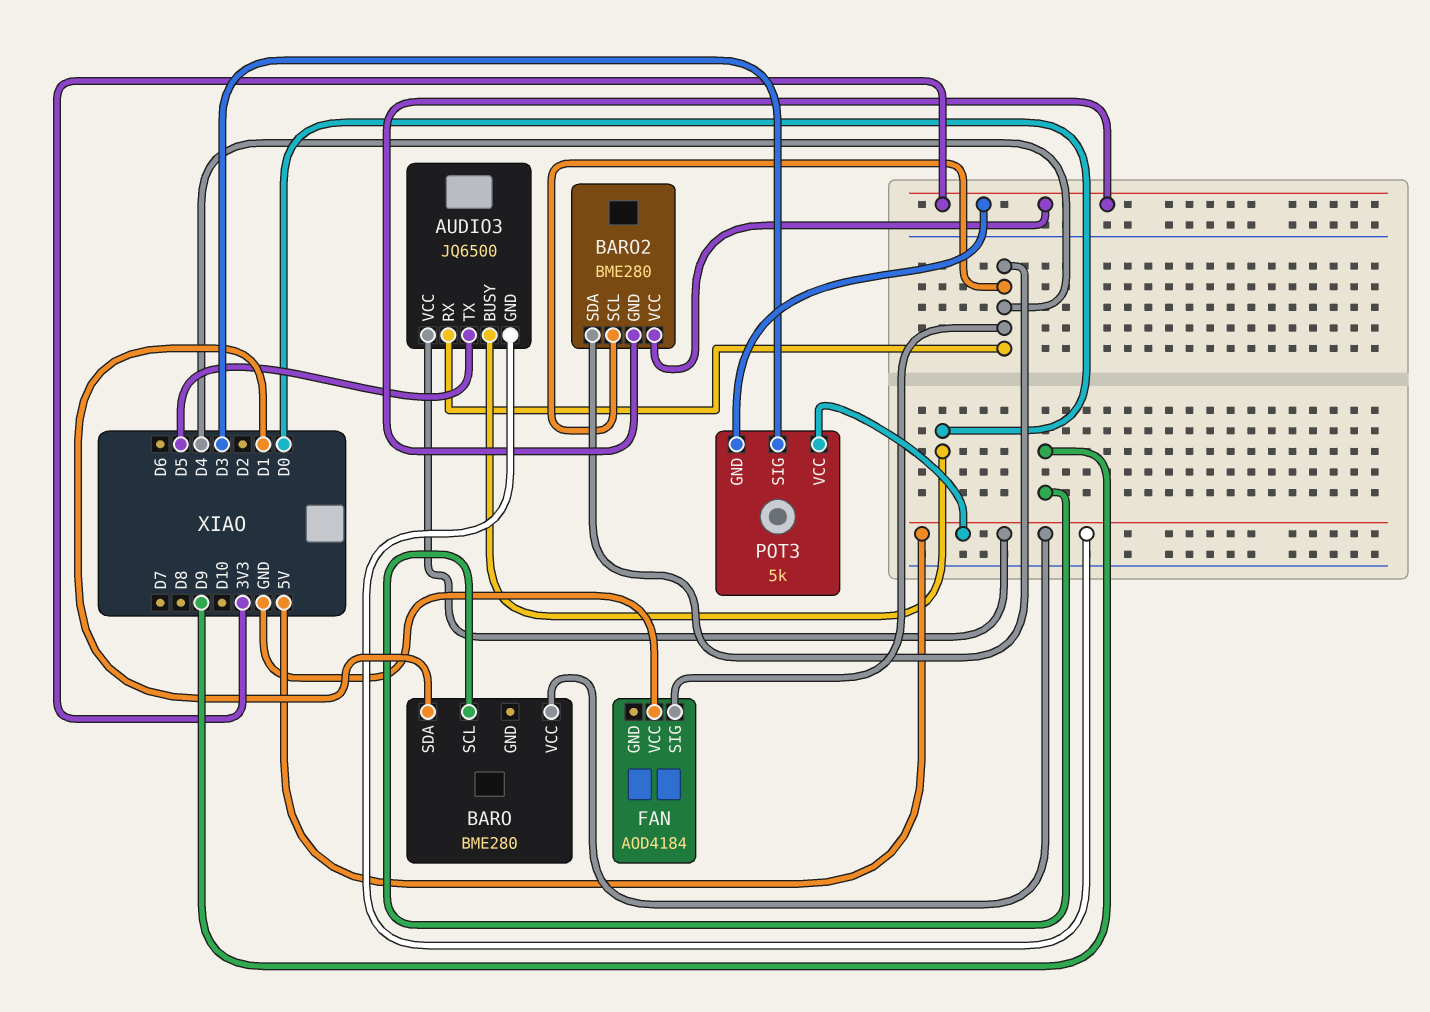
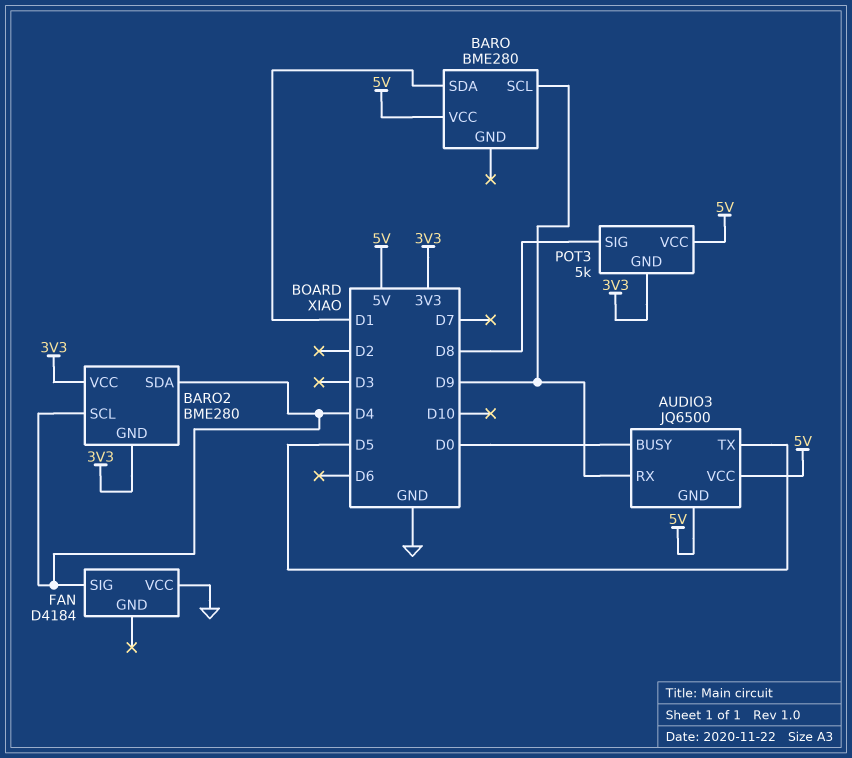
AUDIO3 pin RX: D4 -> D9
FAN: AOD4184 -> D4184
POT3 pin SIG: D3 -> D8

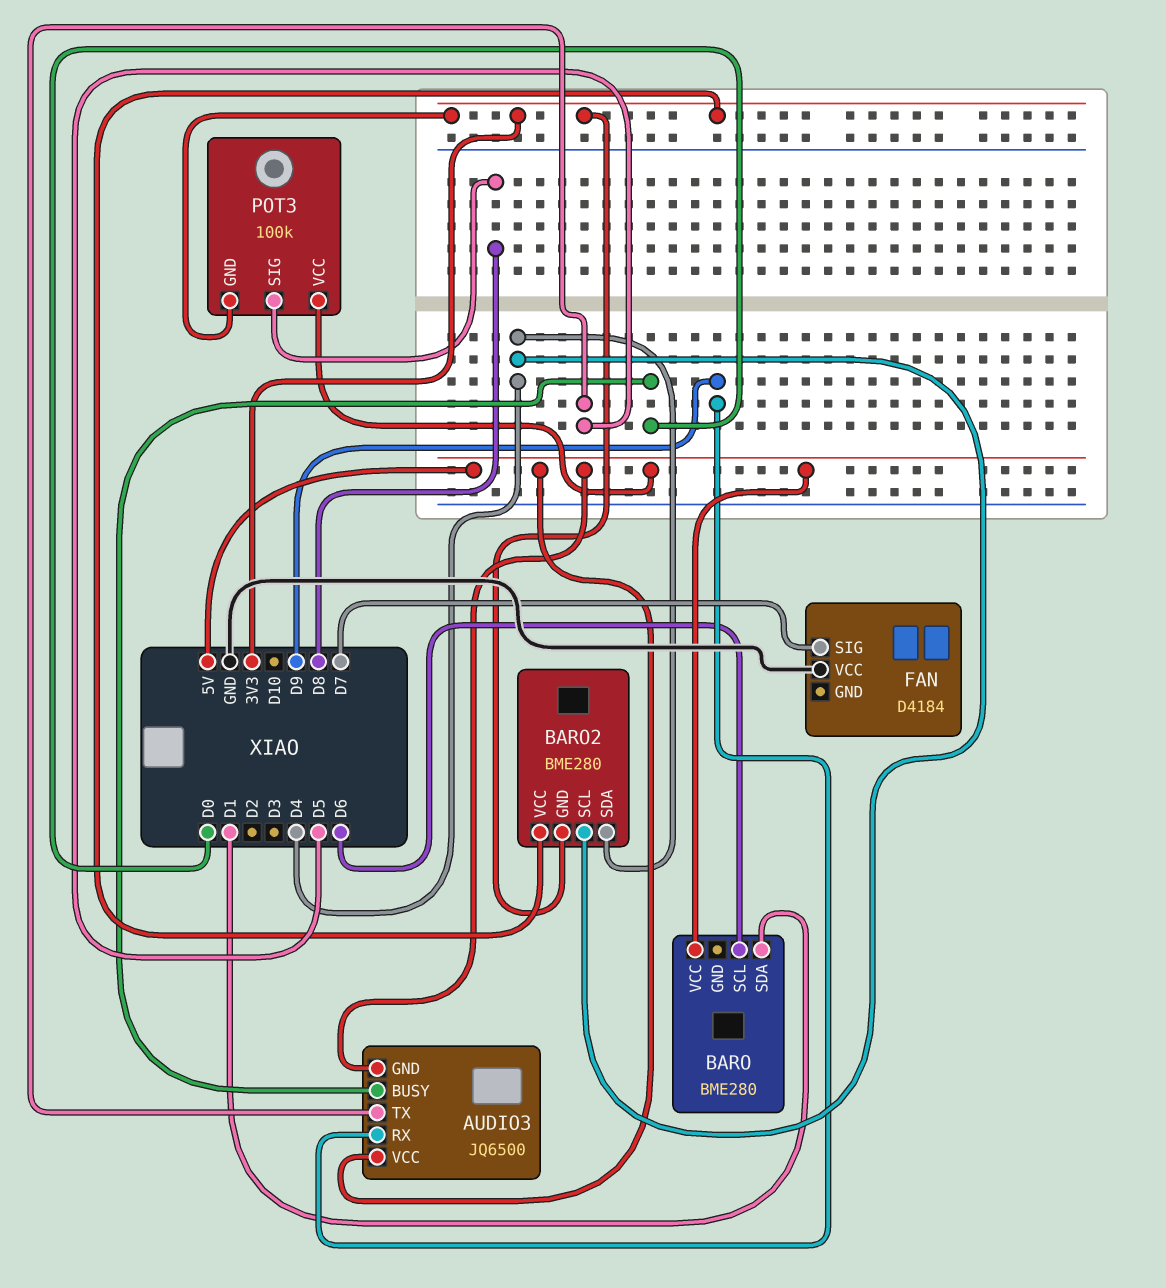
BARO pin SCL: D9 -> D6
FAN pin SIG: D4 -> D7
POT3: 5k -> 100k

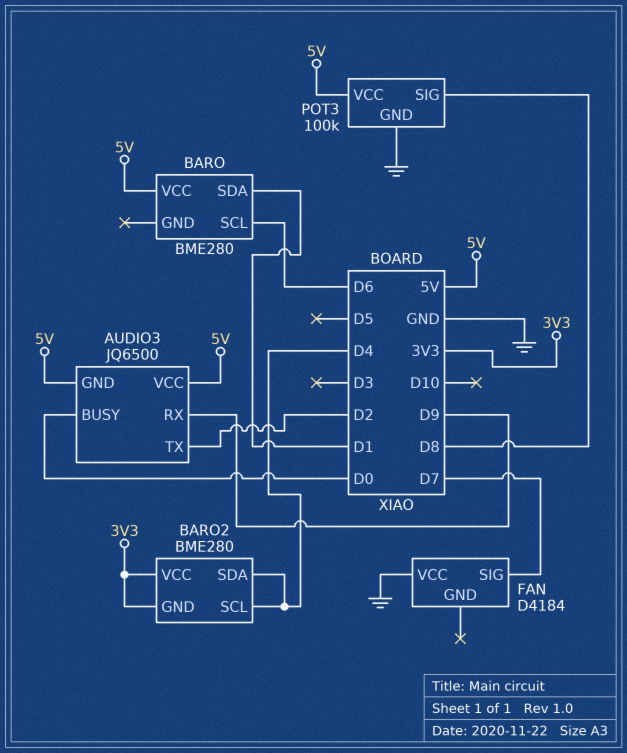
AUDIO3 pin TX: D5 -> D2
POT3 pin GND: 3V3 -> GND

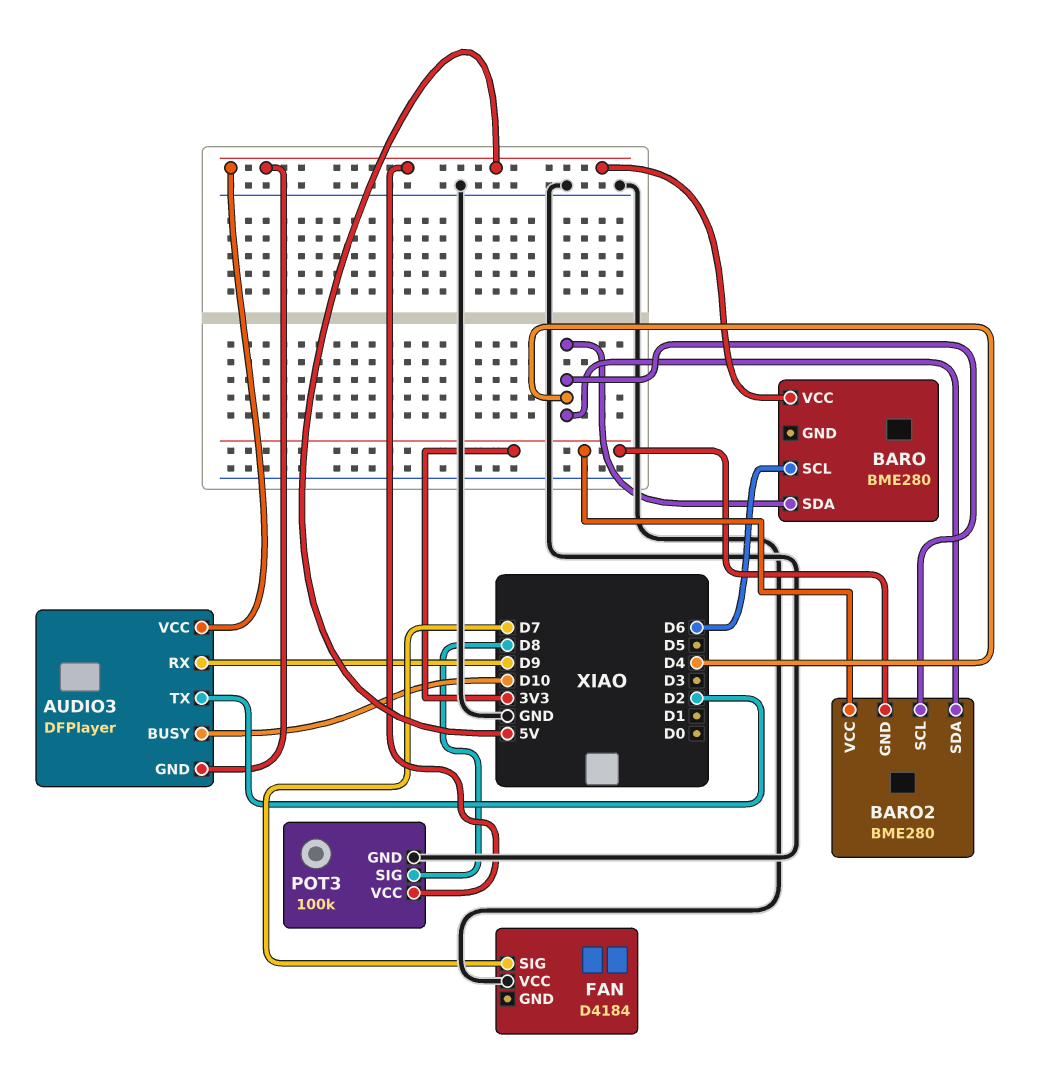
AUDIO3: JQ6500 -> DFPlayer
AUDIO3 pin BUSY: D0 -> D10
BARO pin SDA: D1 -> D4

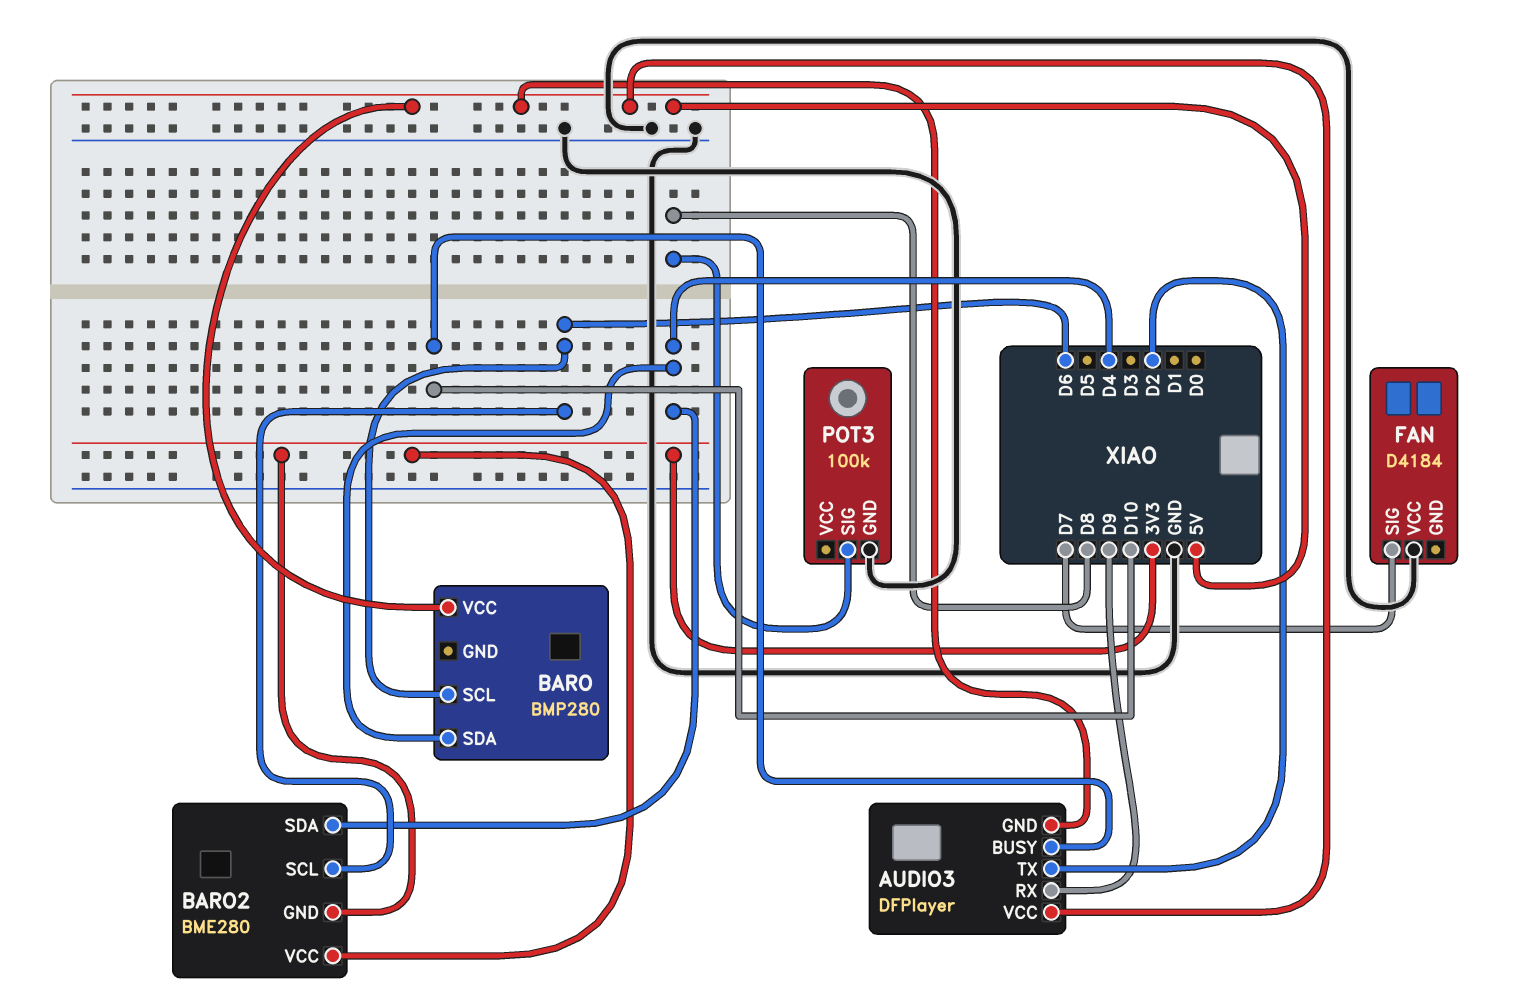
BARO: BME280 -> BMP280
BARO2 pin SCL: D4 -> D6
POT3 pin VCC: 5V -> none

